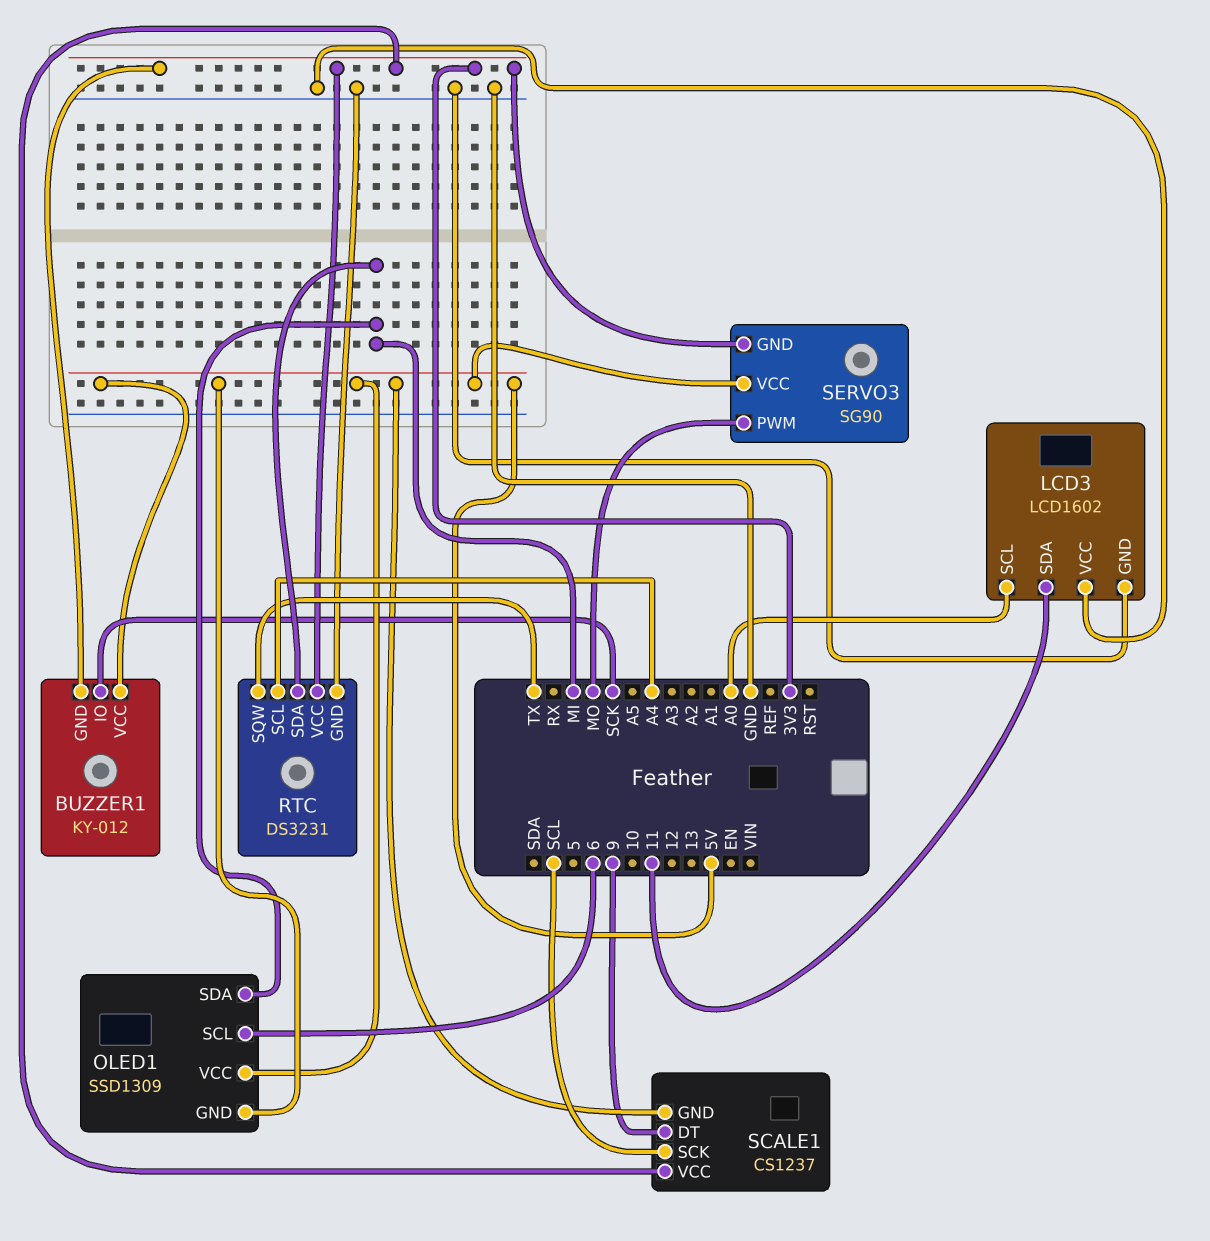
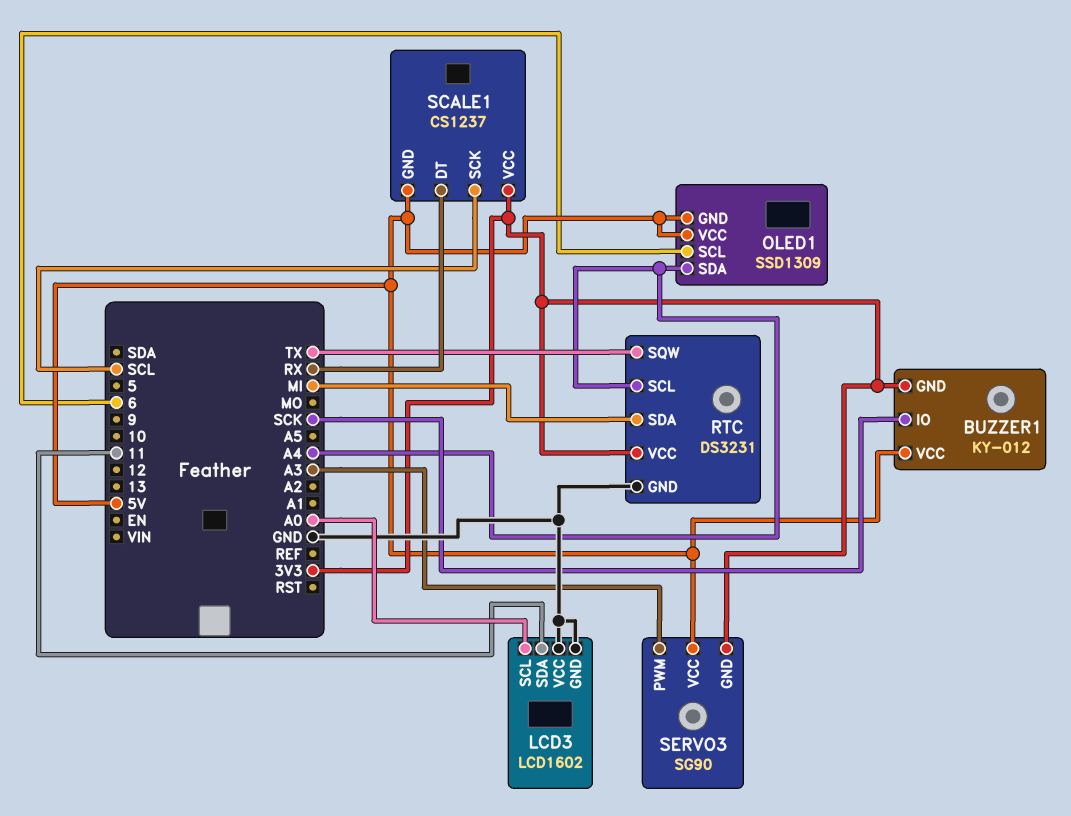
OLED1 pin SDA: MI -> A4
SCALE1 pin DT: 9 -> RX
SERVO3 pin PWM: MO -> A3

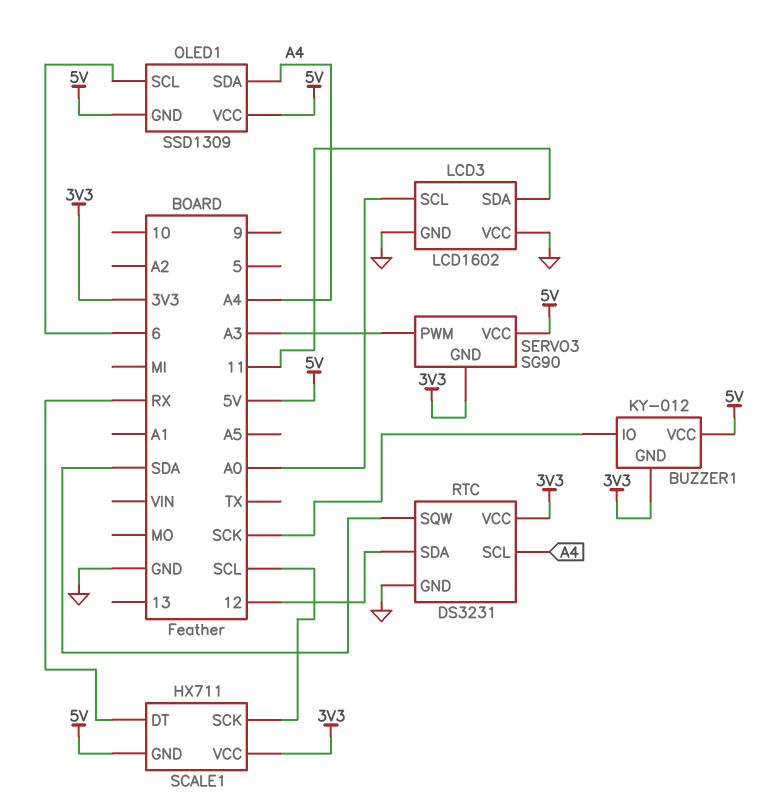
RTC pin SDA: MI -> 12
RTC pin SQW: TX -> SDA
SCALE1: CS1237 -> HX711

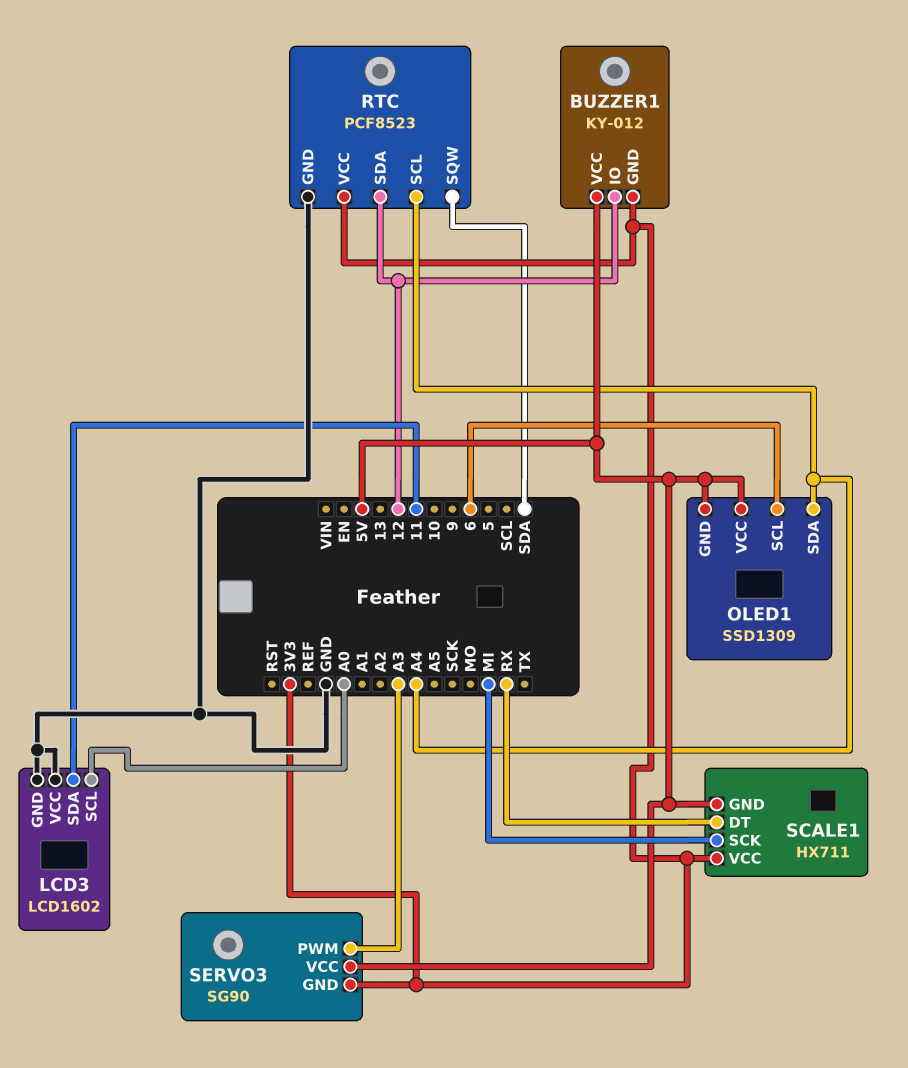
BUZZER1 pin IO: SCK -> 12
RTC: DS3231 -> PCF8523
SCALE1 pin SCK: SCL -> MI

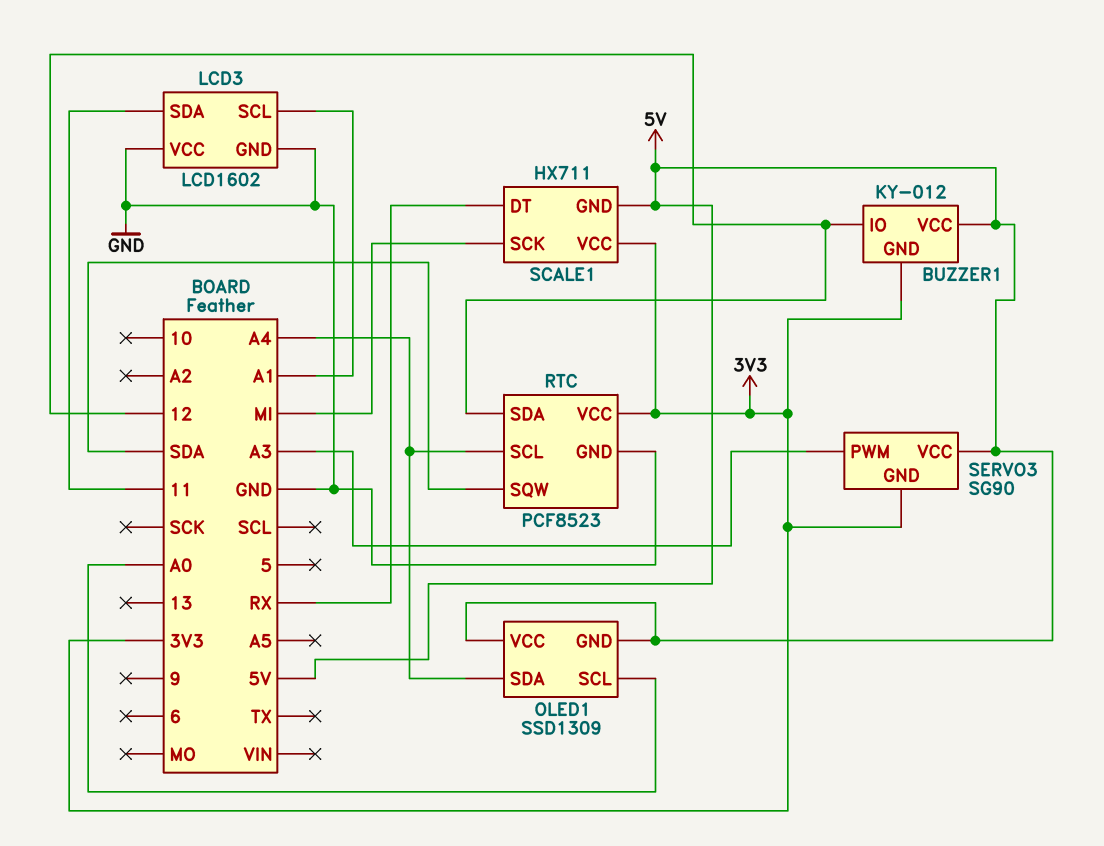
LCD3 pin SCL: A0 -> A1
OLED1 pin SCL: 6 -> A0

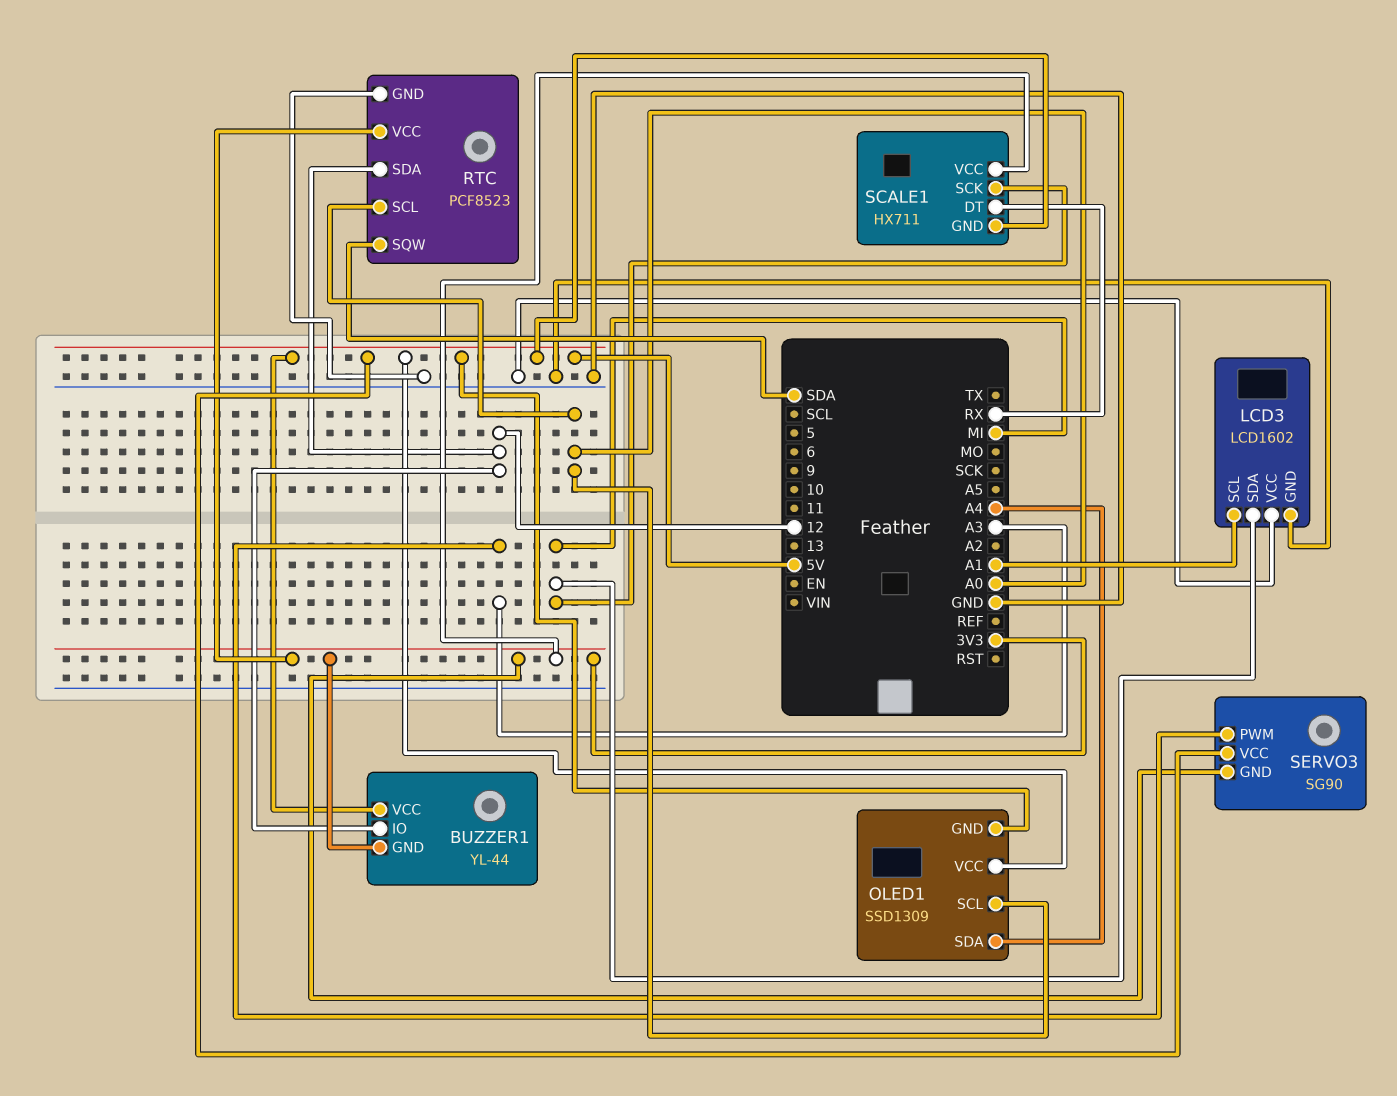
BUZZER1: KY-012 -> YL-44
LCD3 pin SDA: 11 -> MI
RTC pin SCL: A4 -> A0

